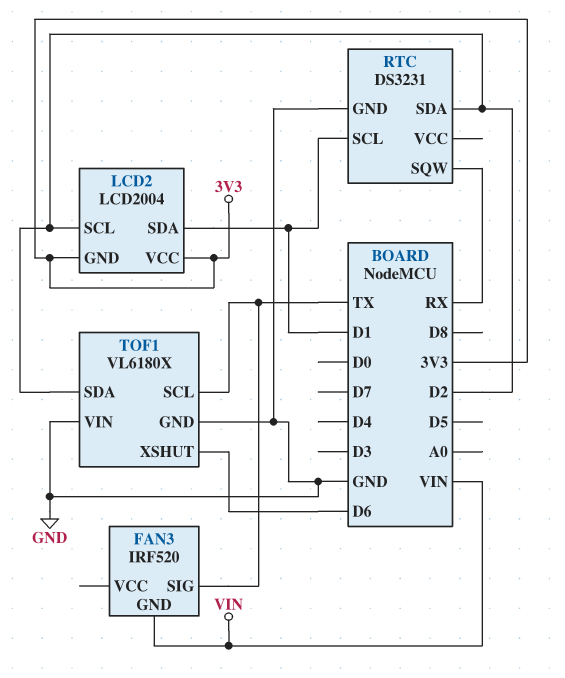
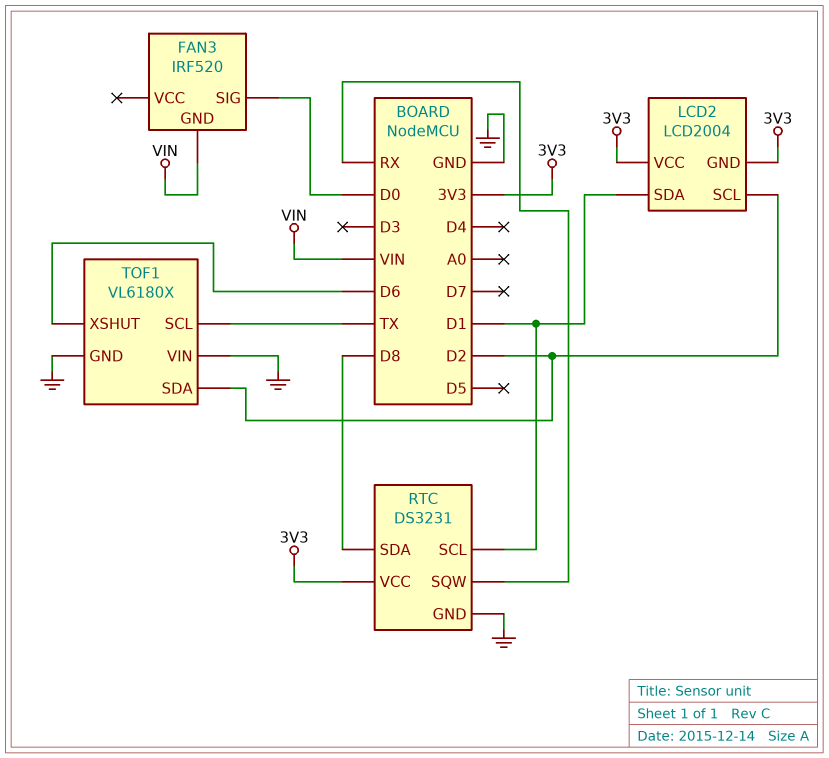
FAN3 pin SIG: TX -> D0
RTC pin SDA: D2 -> D8
RTC pin VCC: none -> 3V3

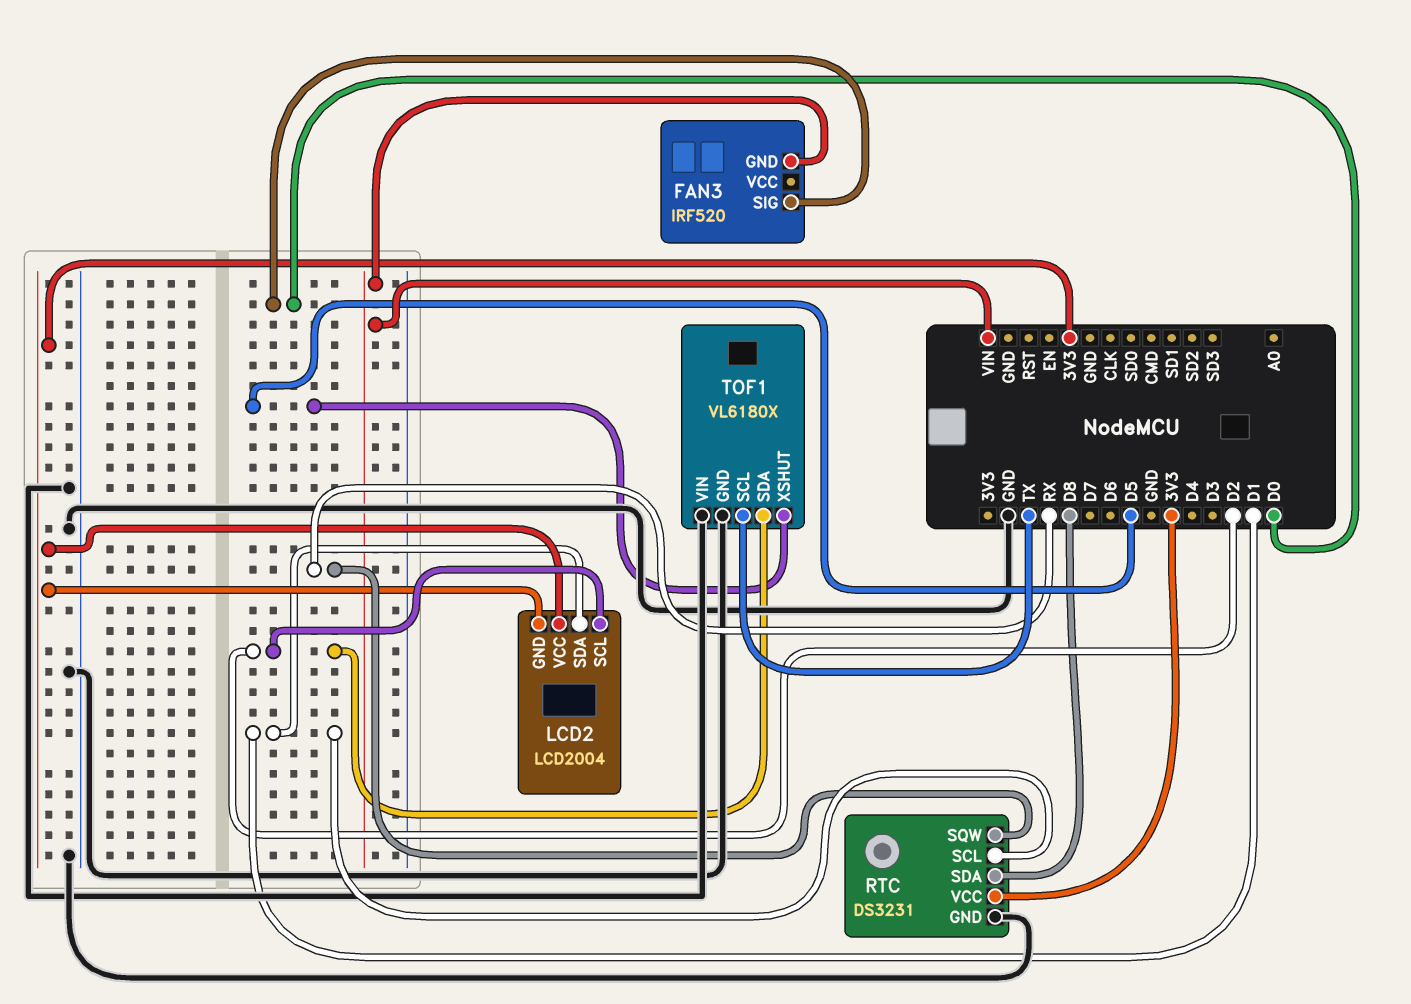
TOF1 pin XSHUT: D6 -> D5

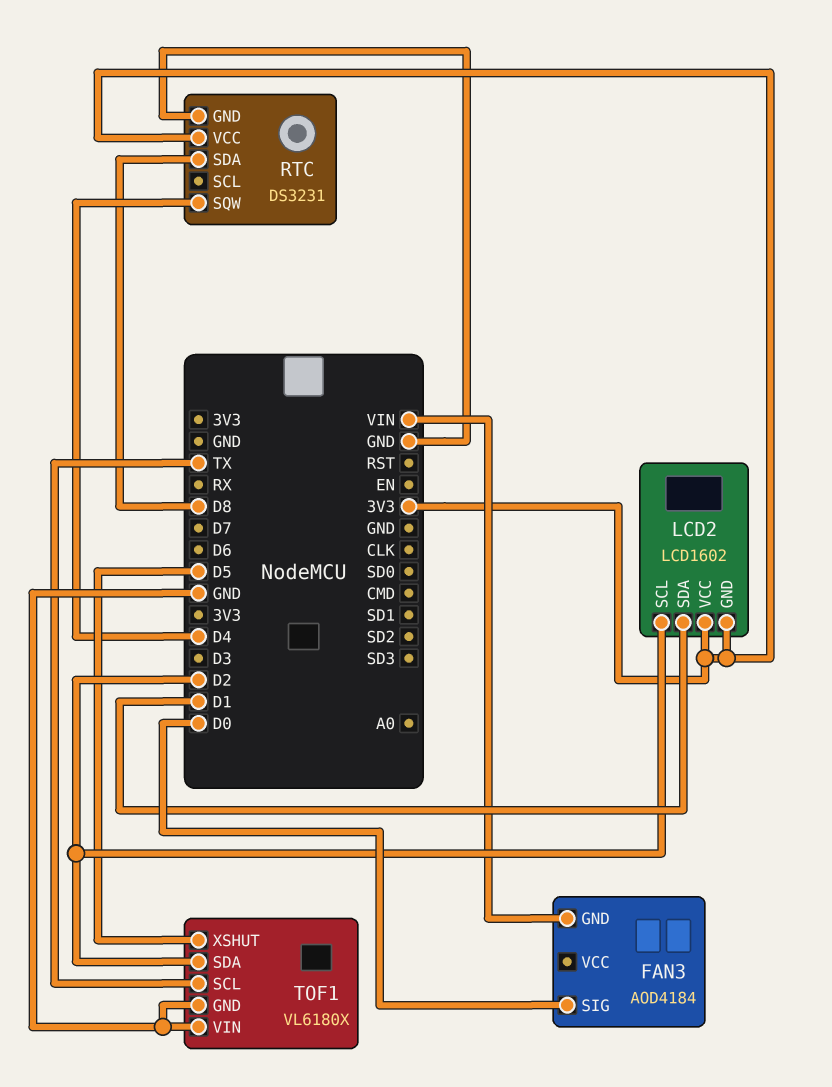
FAN3: IRF520 -> AOD4184
LCD2: LCD2004 -> LCD1602
RTC pin SCL: D1 -> none
RTC pin SQW: RX -> D4

